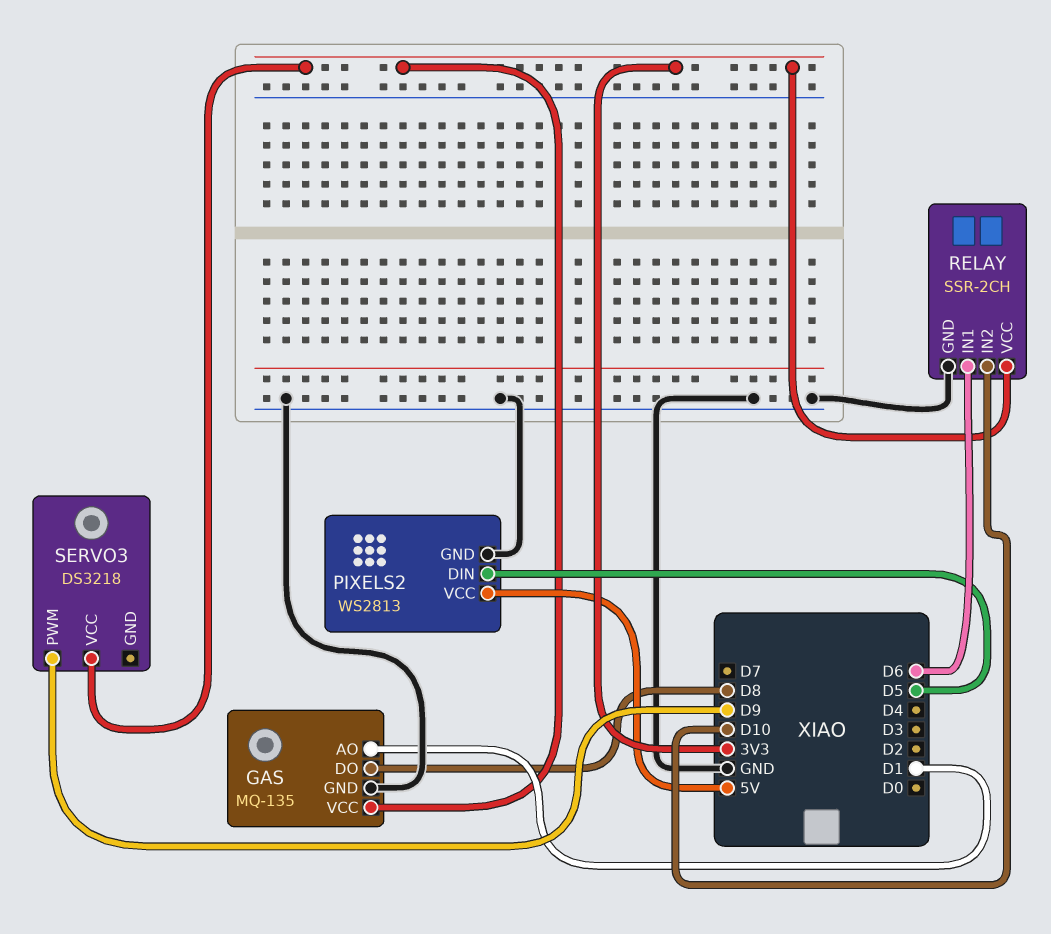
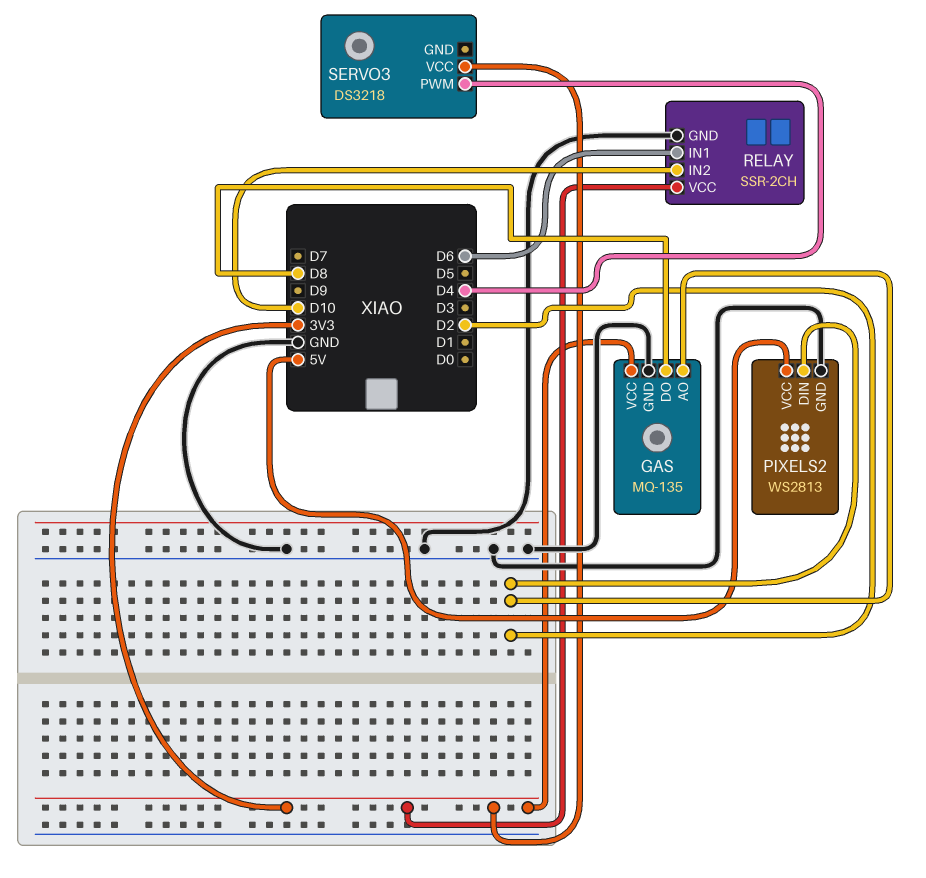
GAS pin AO: D1 -> D2
PIXELS2 pin DIN: D5 -> D2
SERVO3 pin PWM: D9 -> D4

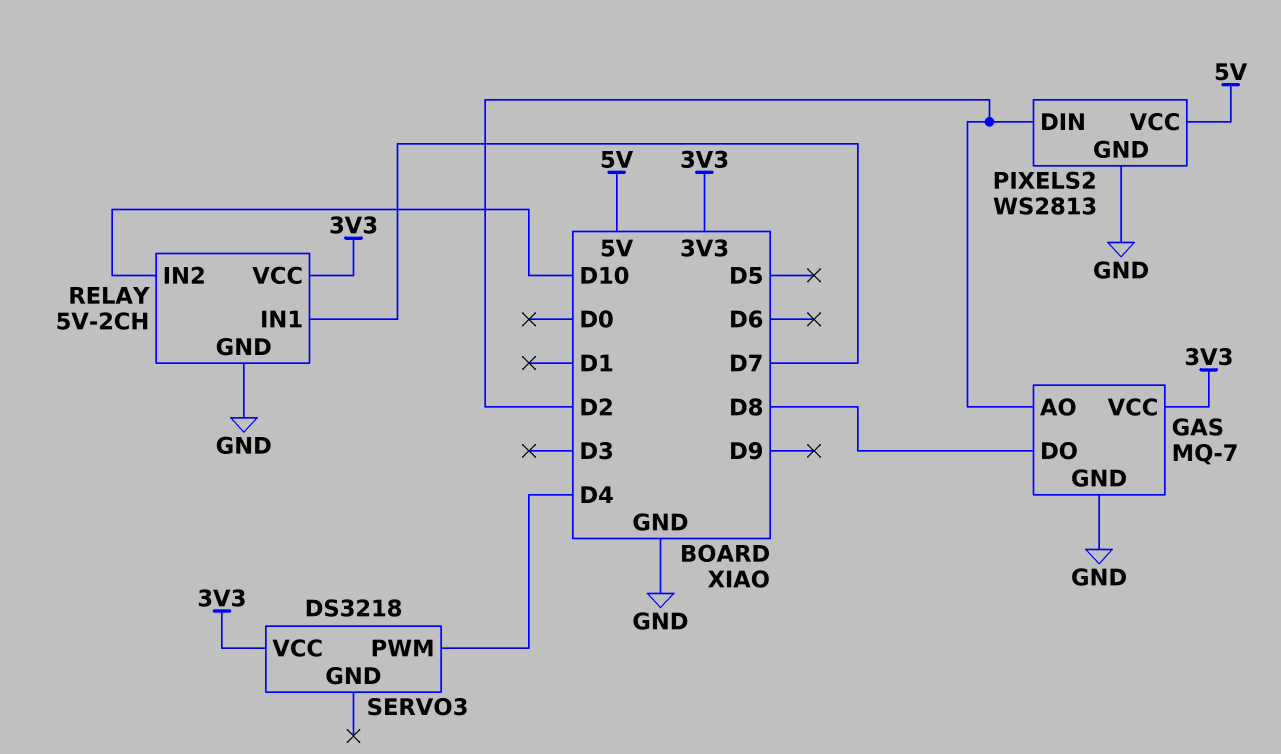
GAS: MQ-135 -> MQ-7
RELAY: SSR-2CH -> 5V-2CH
RELAY pin IN1: D6 -> D7

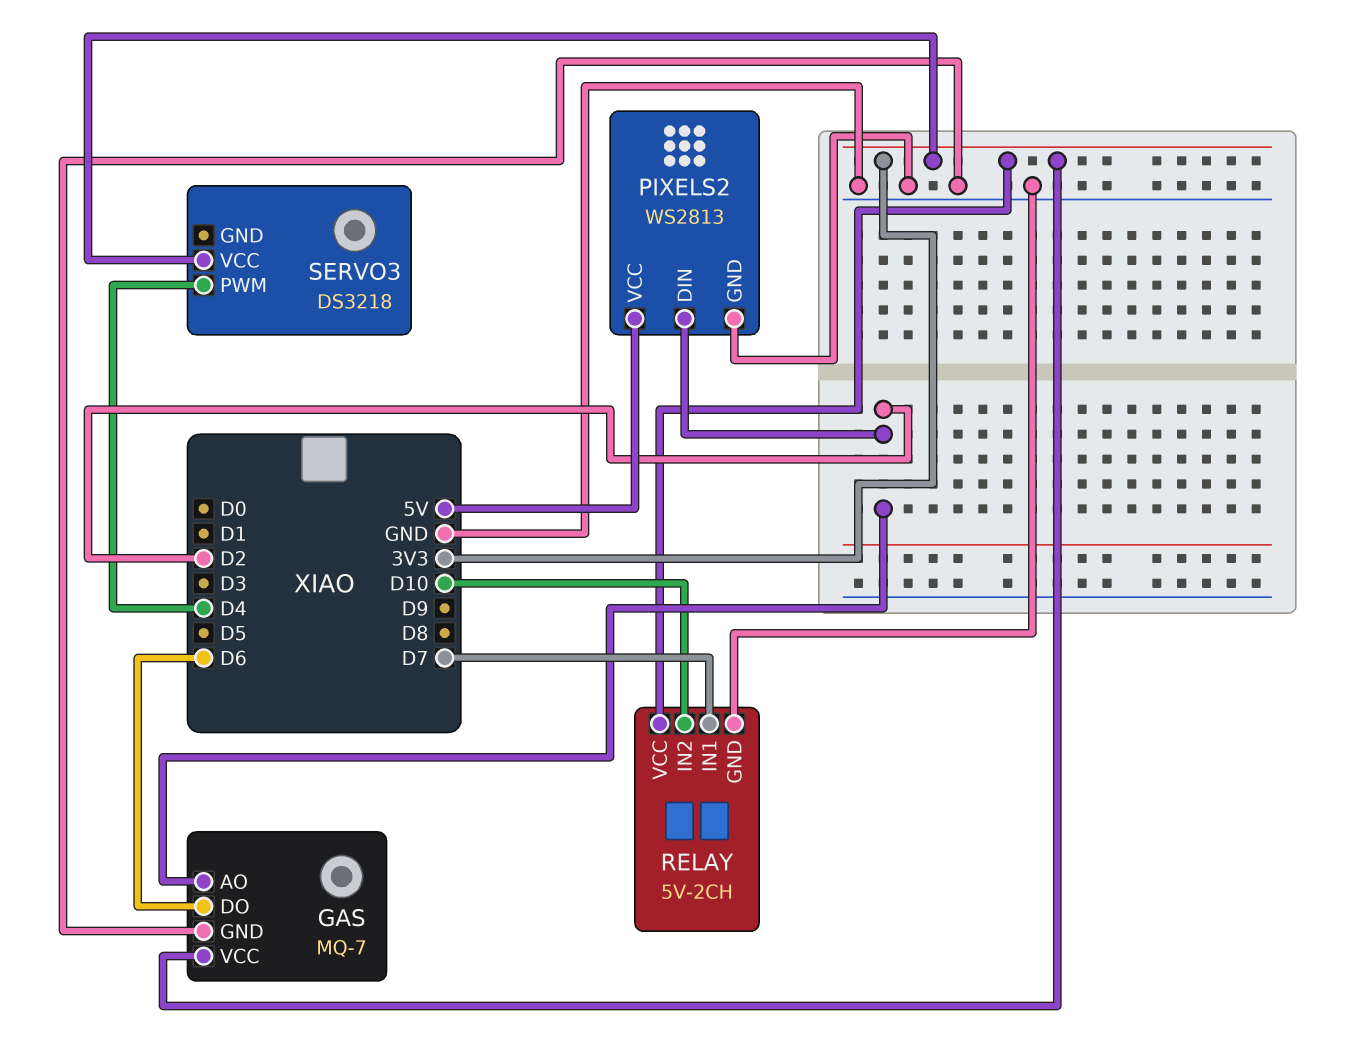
GAS pin DO: D8 -> D6

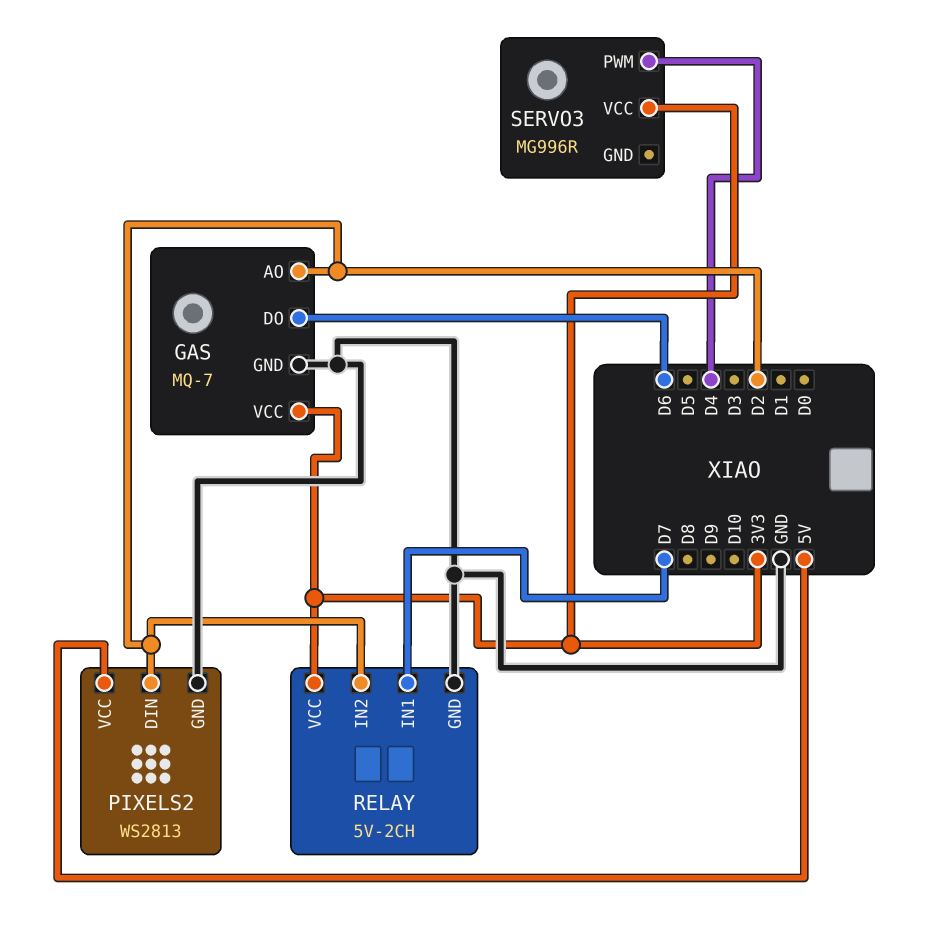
RELAY pin IN2: D10 -> D2
SERVO3: DS3218 -> MG996R

